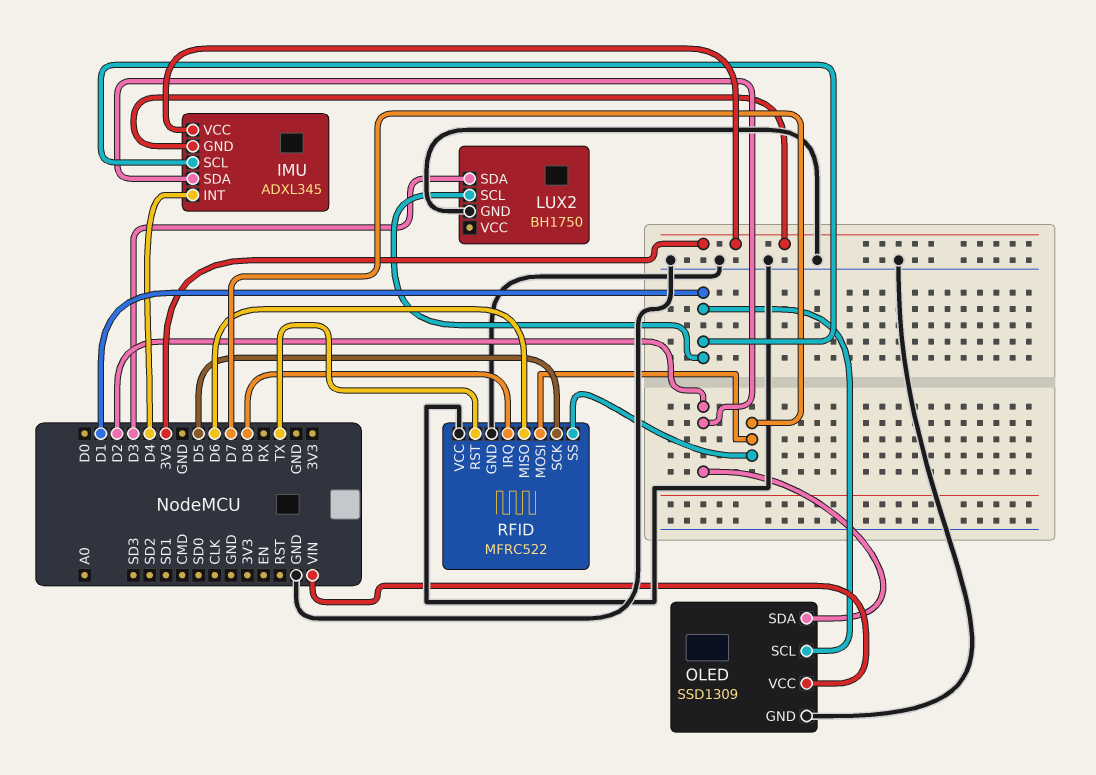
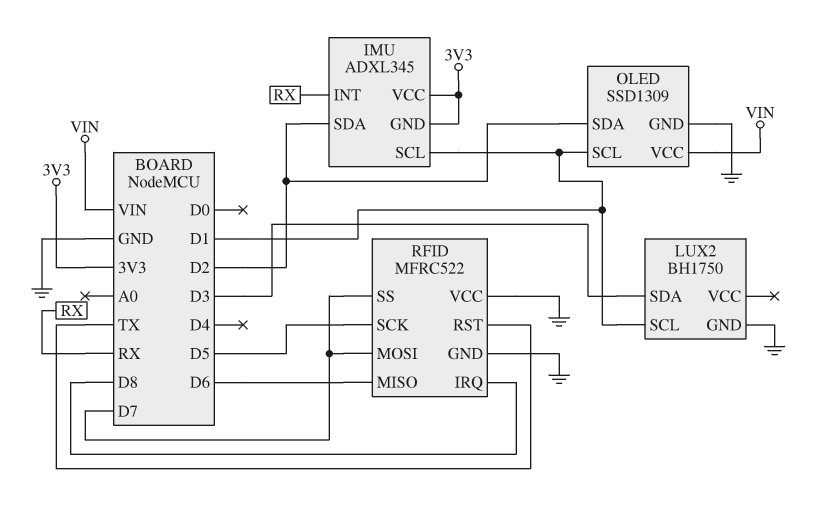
IMU pin INT: D4 -> RX

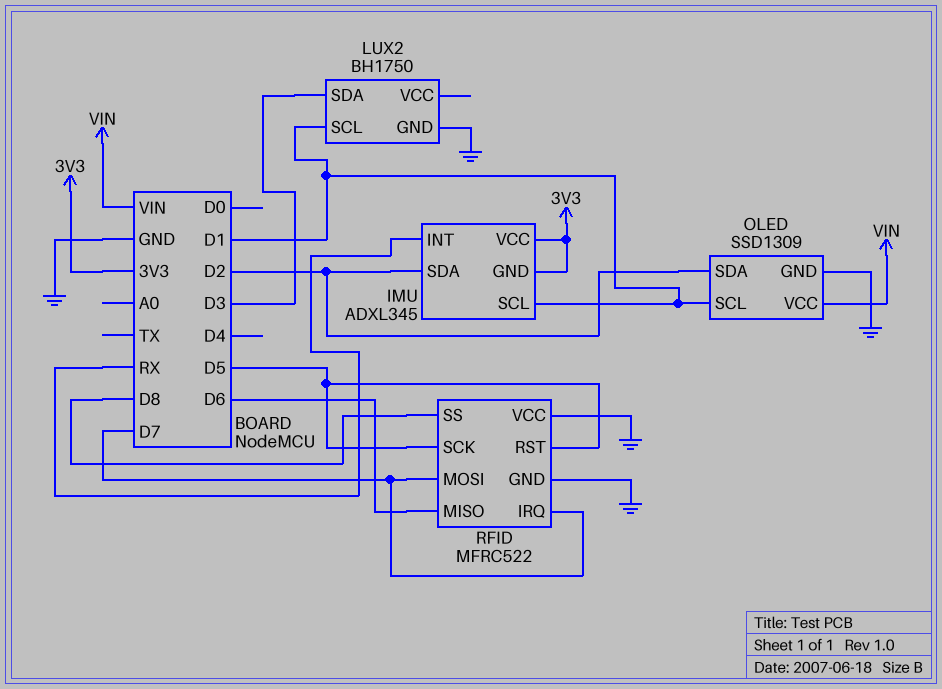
RFID pin IRQ: D8 -> D7
RFID pin RST: TX -> D5
RFID pin SS: D7 -> D8

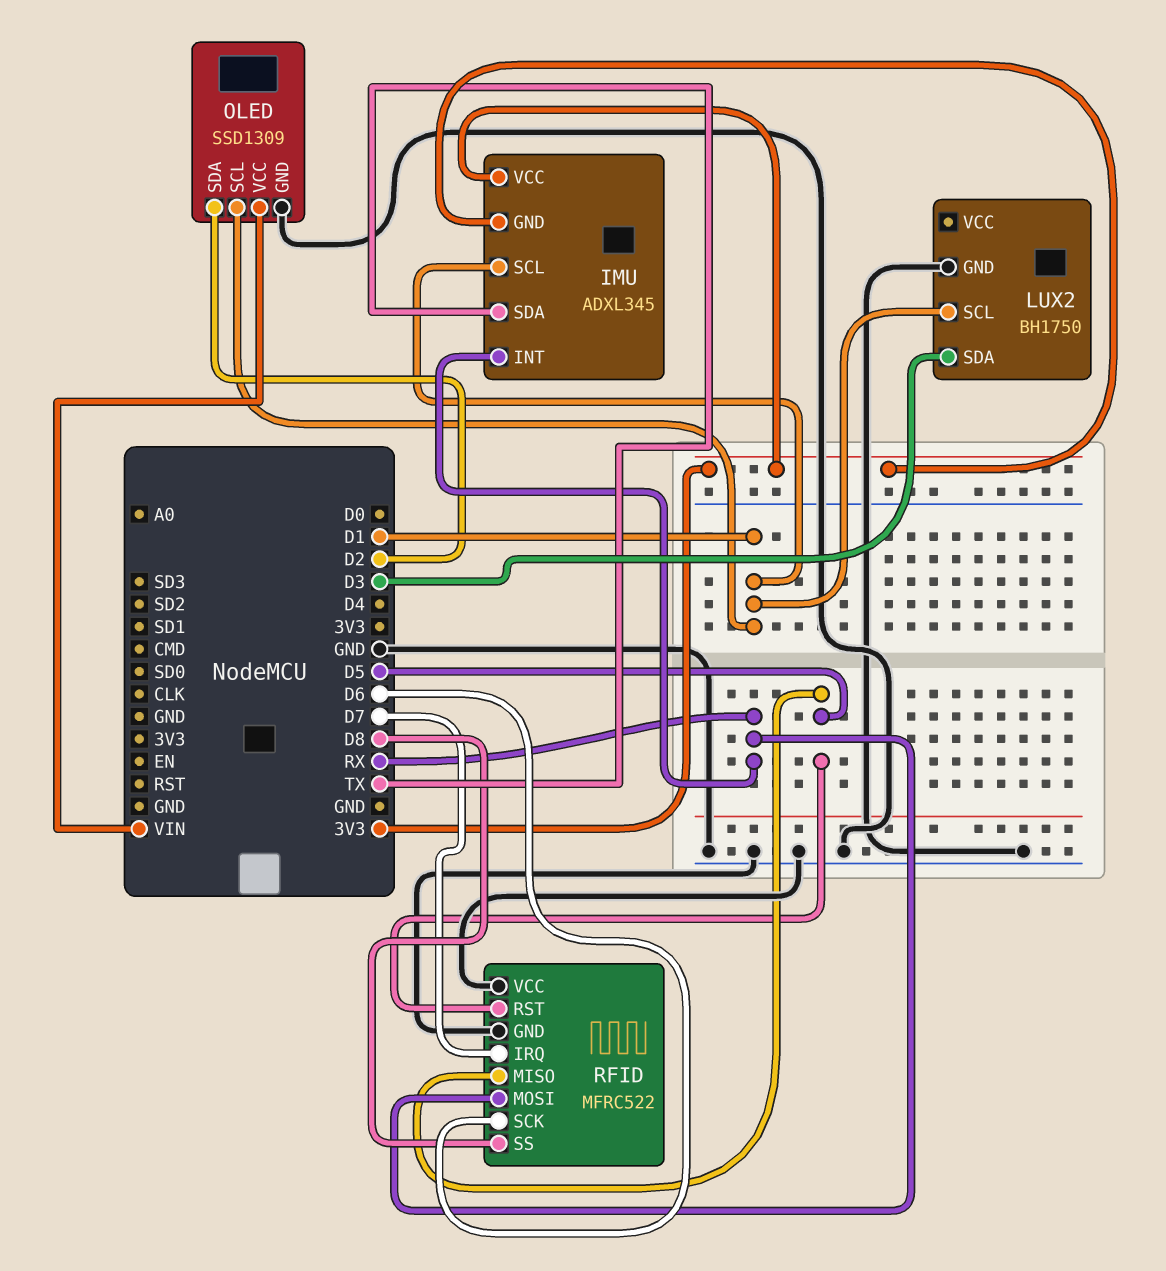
IMU pin SDA: D2 -> TX
RFID pin MISO: D6 -> D5
RFID pin MOSI: D7 -> RX
RFID pin SCK: D5 -> D6

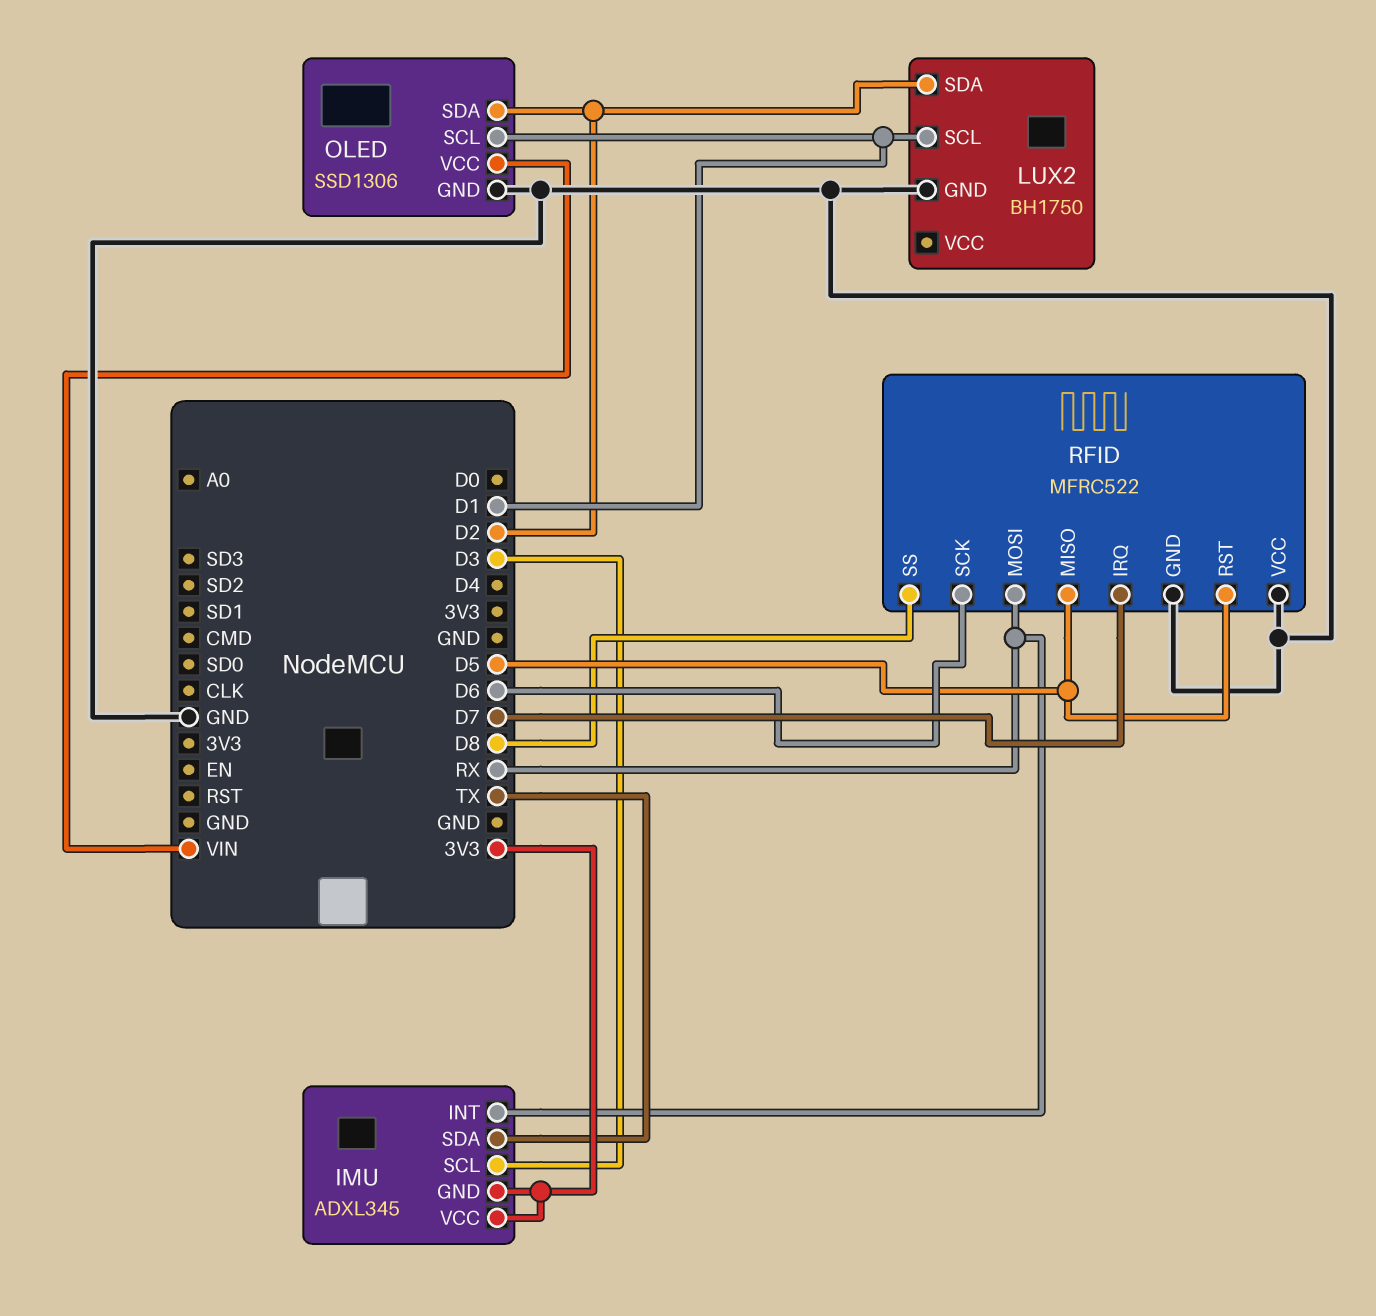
IMU pin SCL: D1 -> D3
LUX2 pin SDA: D3 -> D2
OLED: SSD1309 -> SSD1306

